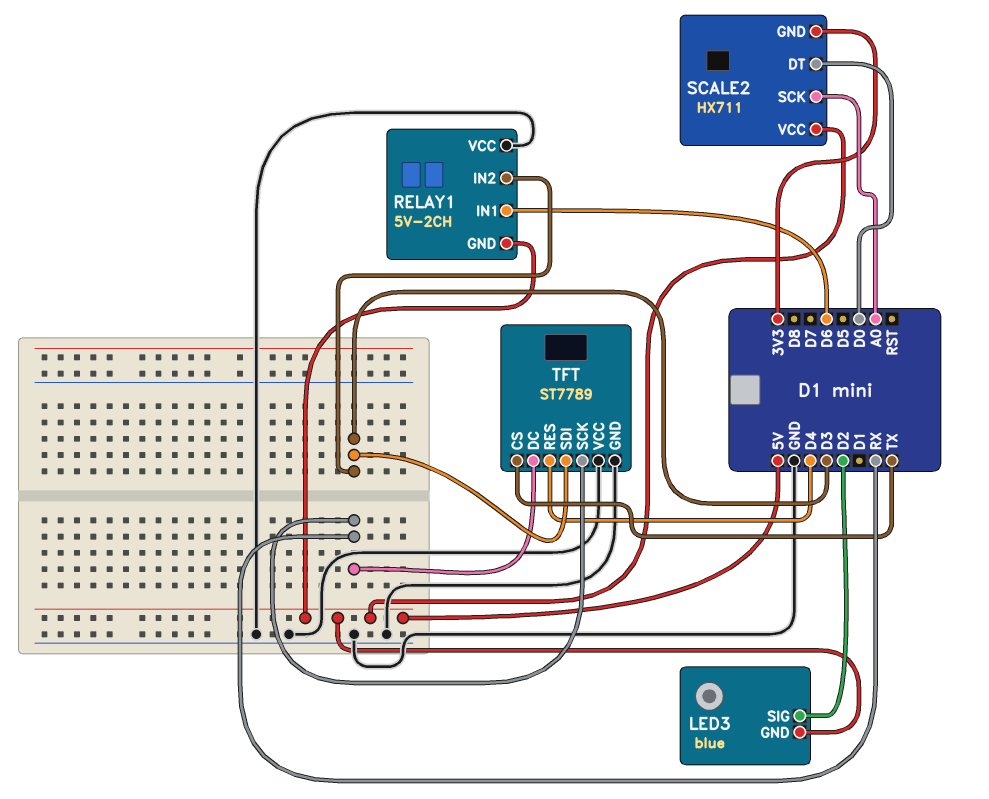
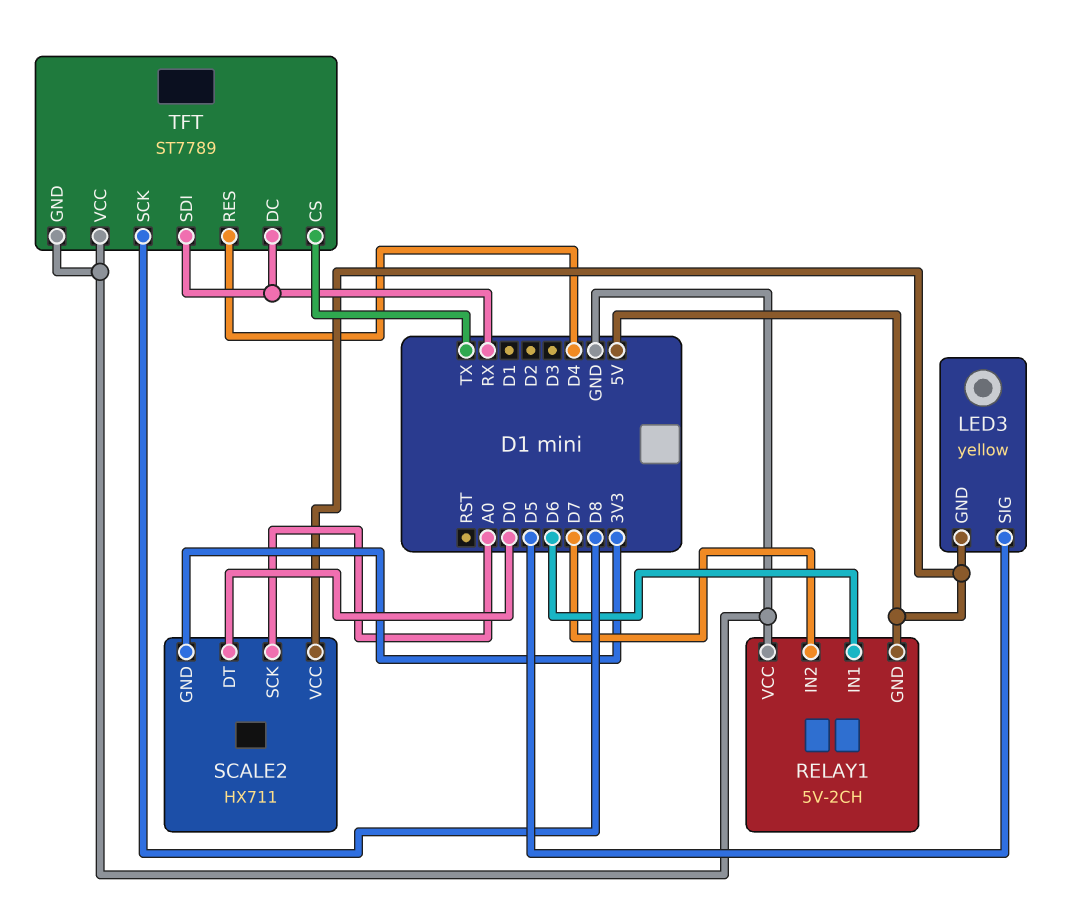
LED3: blue -> yellow
LED3 pin SIG: D2 -> D5
RELAY1 pin IN2: D3 -> D7
TFT pin SCK: RX -> D8
TFT pin SDI: D3 -> RX

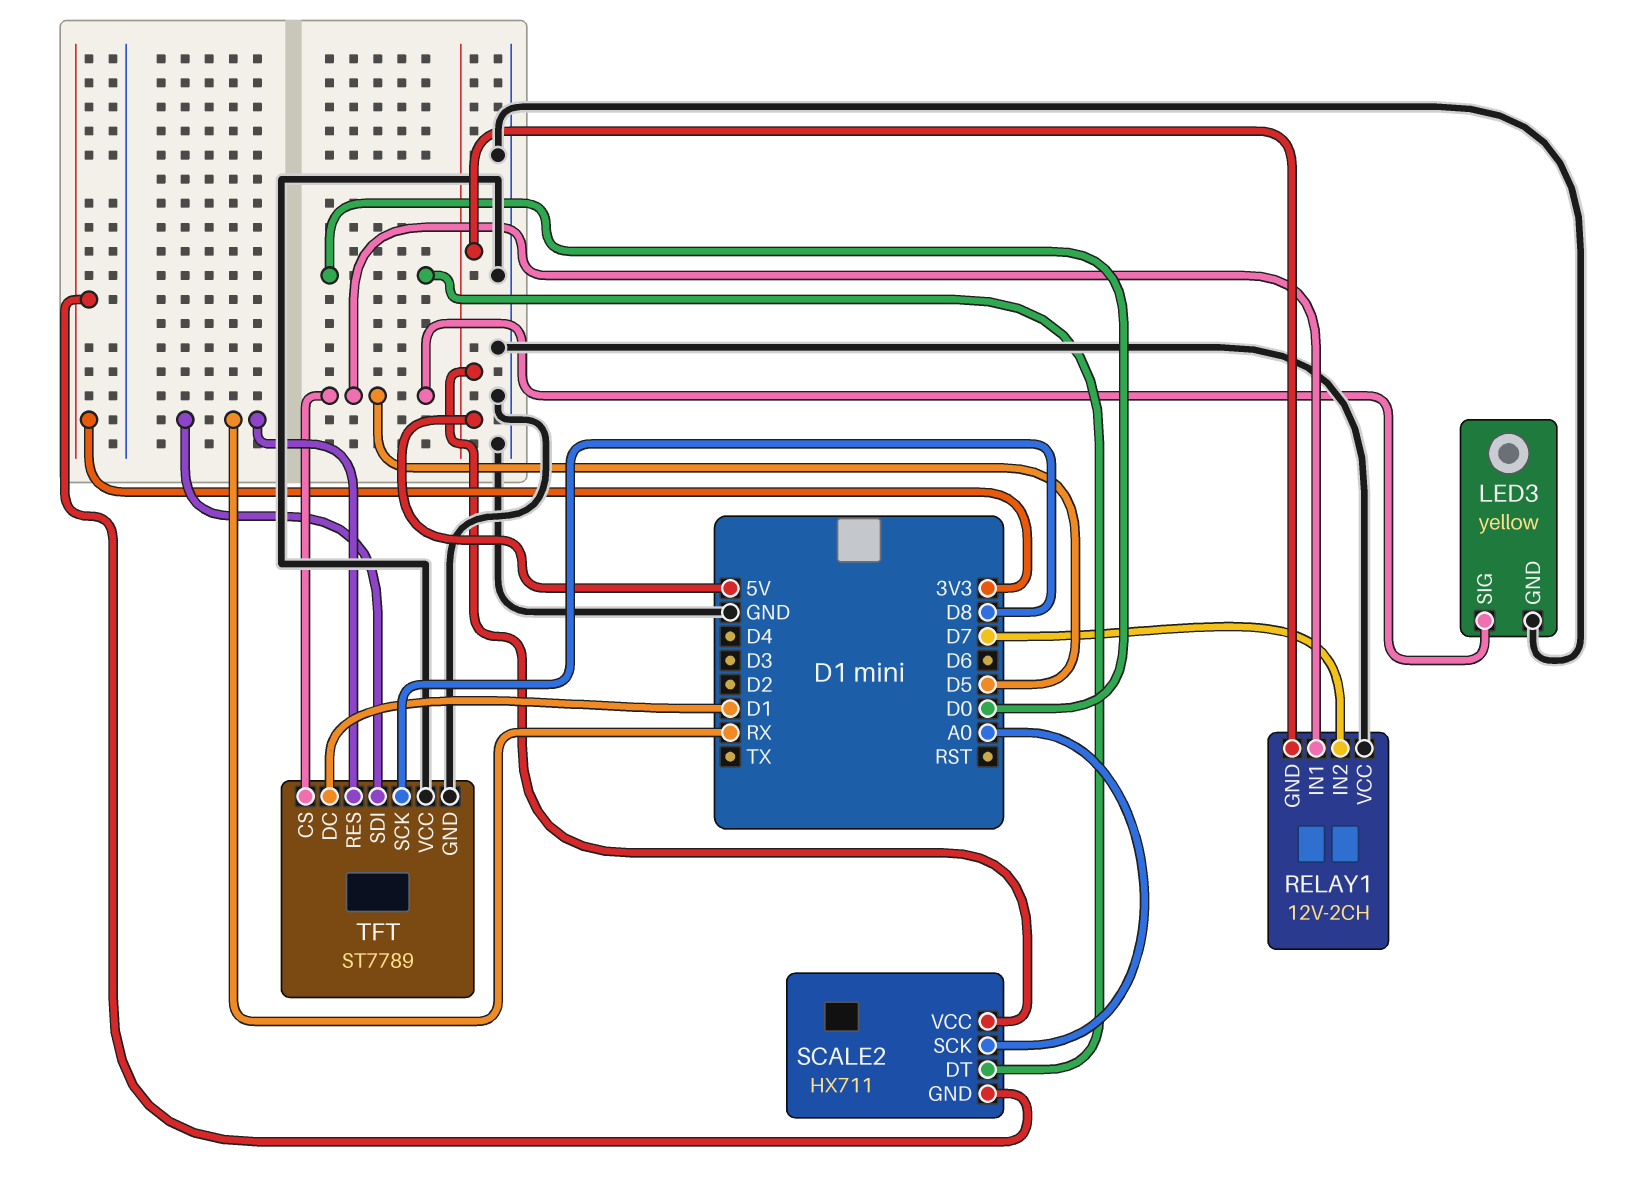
LED3 pin GND: 5V -> GND
RELAY1: 5V-2CH -> 12V-2CH
RELAY1 pin IN1: D6 -> D5
TFT pin CS: TX -> D5
TFT pin DC: RX -> D1
TFT pin RES: D4 -> RX

